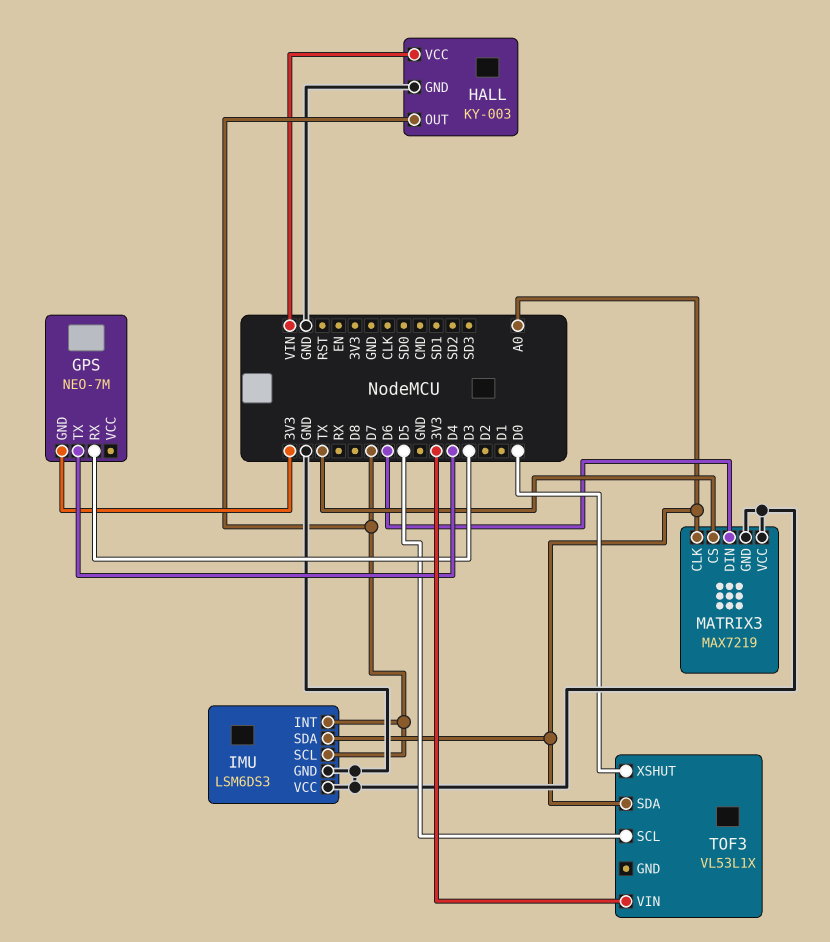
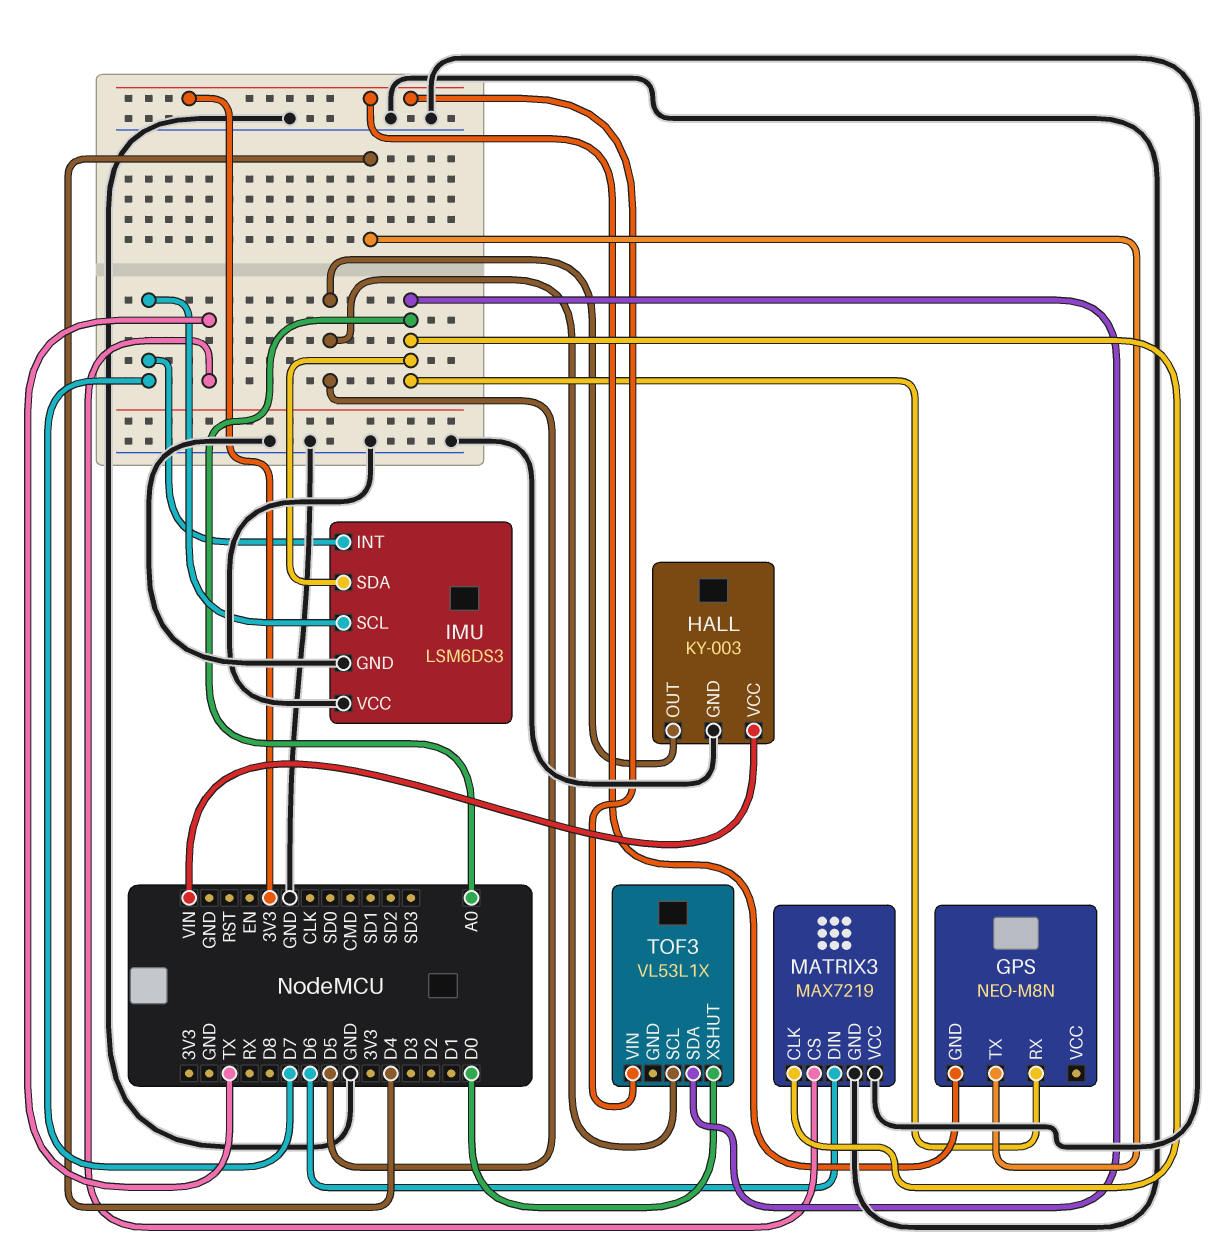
GPS: NEO-7M -> NEO-M8N
GPS pin RX: D3 -> A0
HALL pin OUT: D7 -> D5

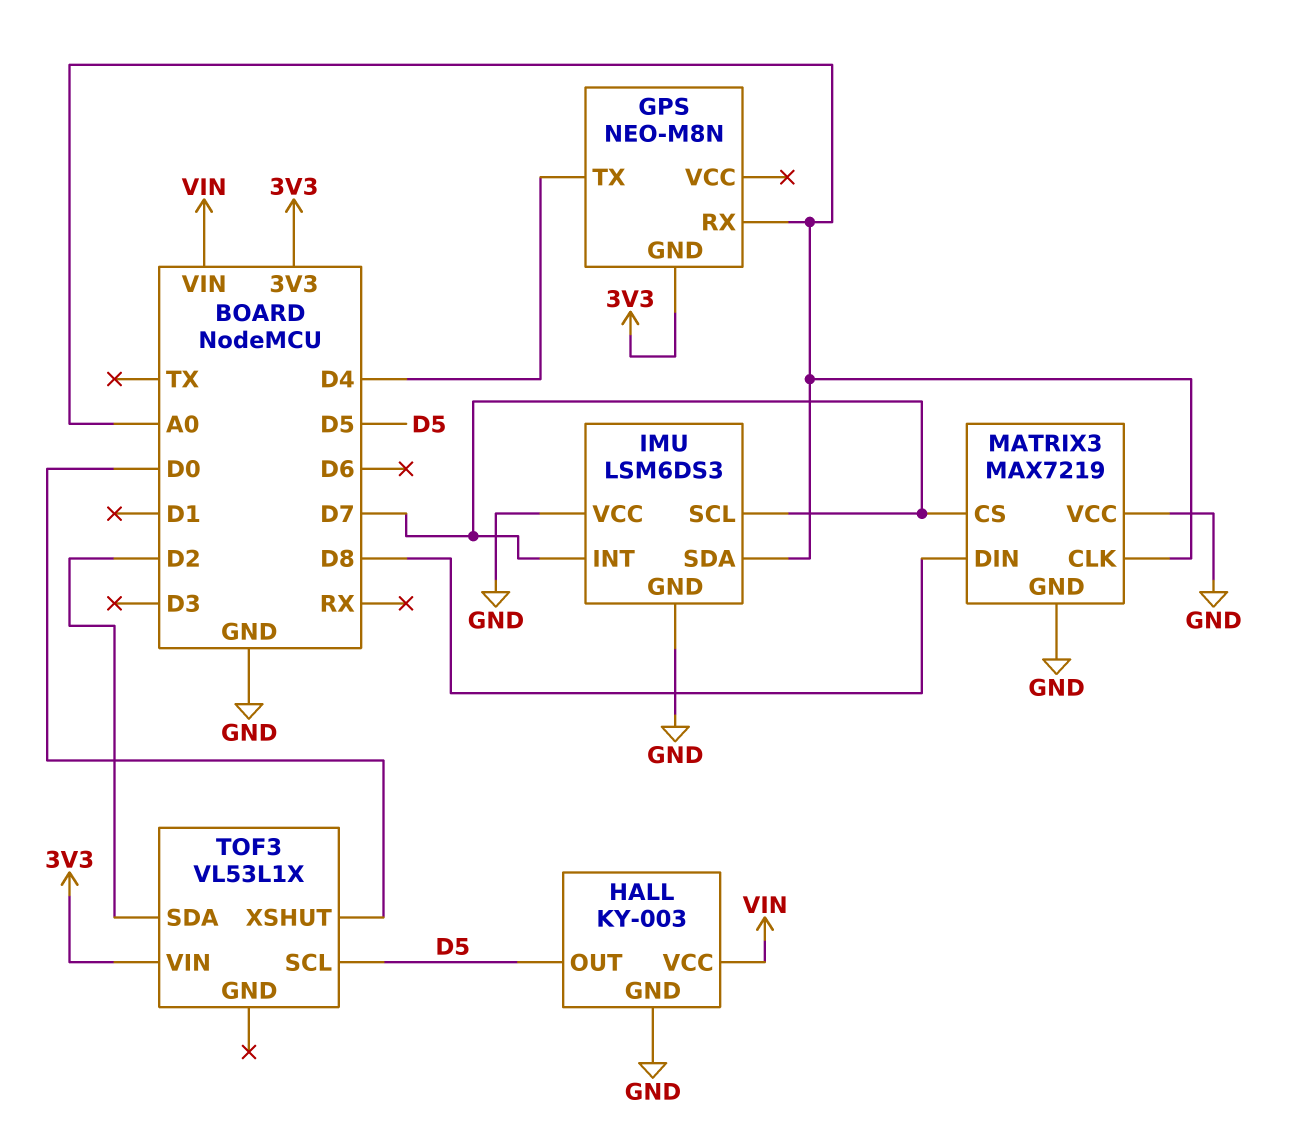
MATRIX3 pin CS: TX -> D7
MATRIX3 pin DIN: D6 -> D8
TOF3 pin SDA: A0 -> D2

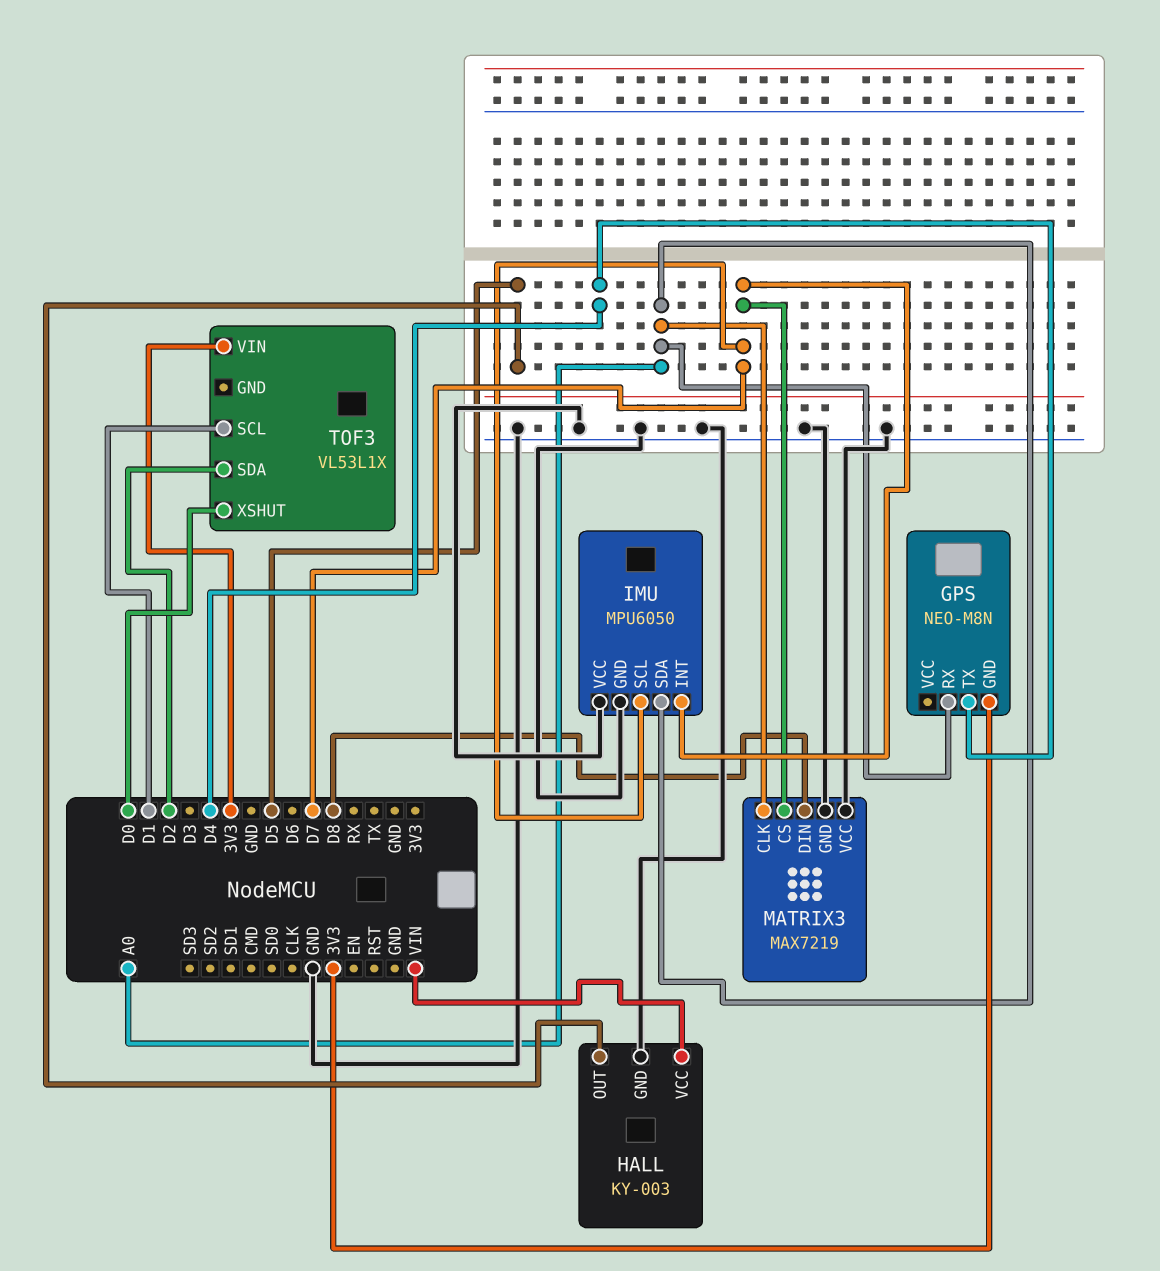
IMU: LSM6DS3 -> MPU6050
TOF3 pin SCL: D5 -> D1

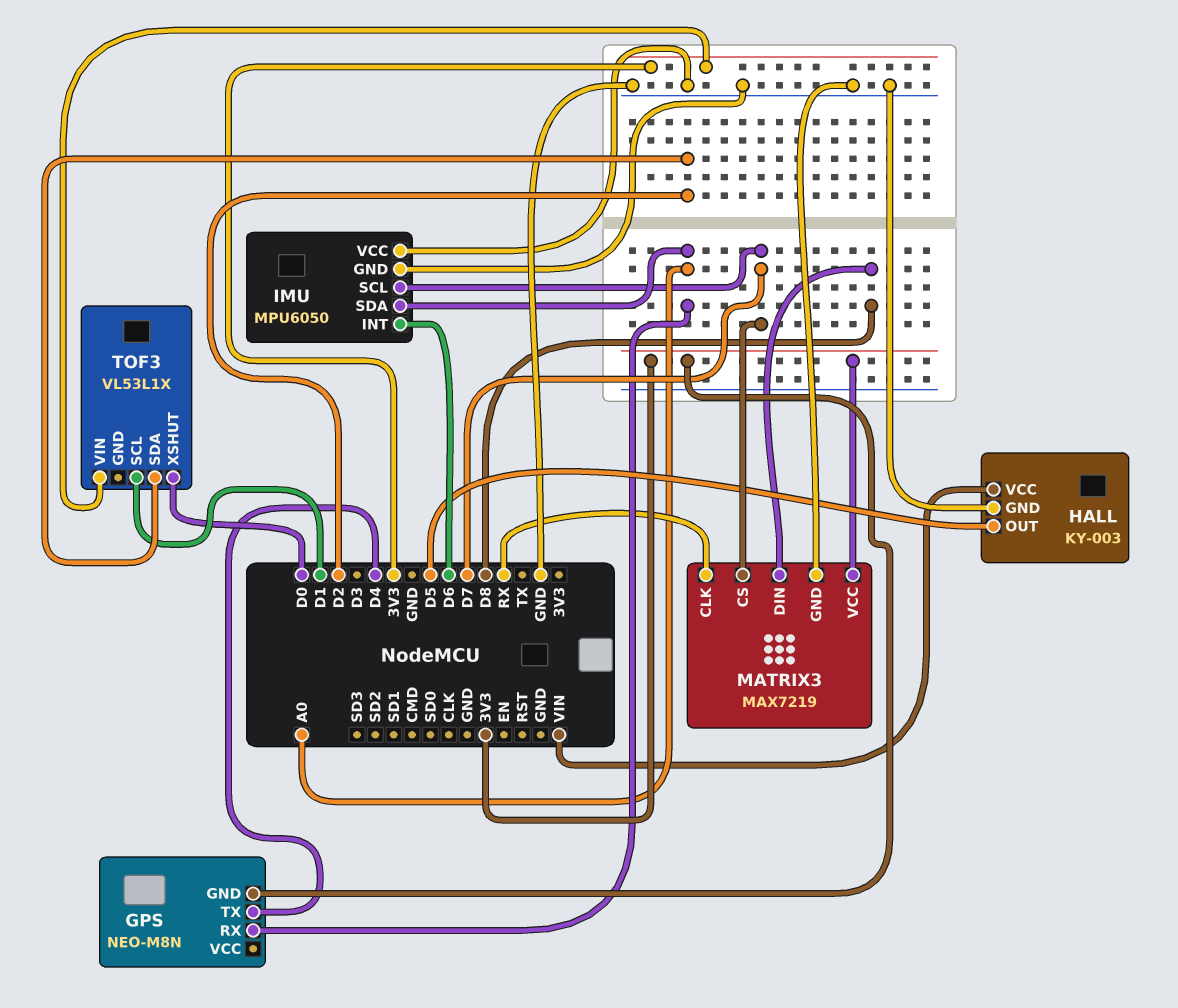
IMU pin INT: D7 -> D6
MATRIX3 pin CLK: A0 -> RX
MATRIX3 pin VCC: GND -> 3V3

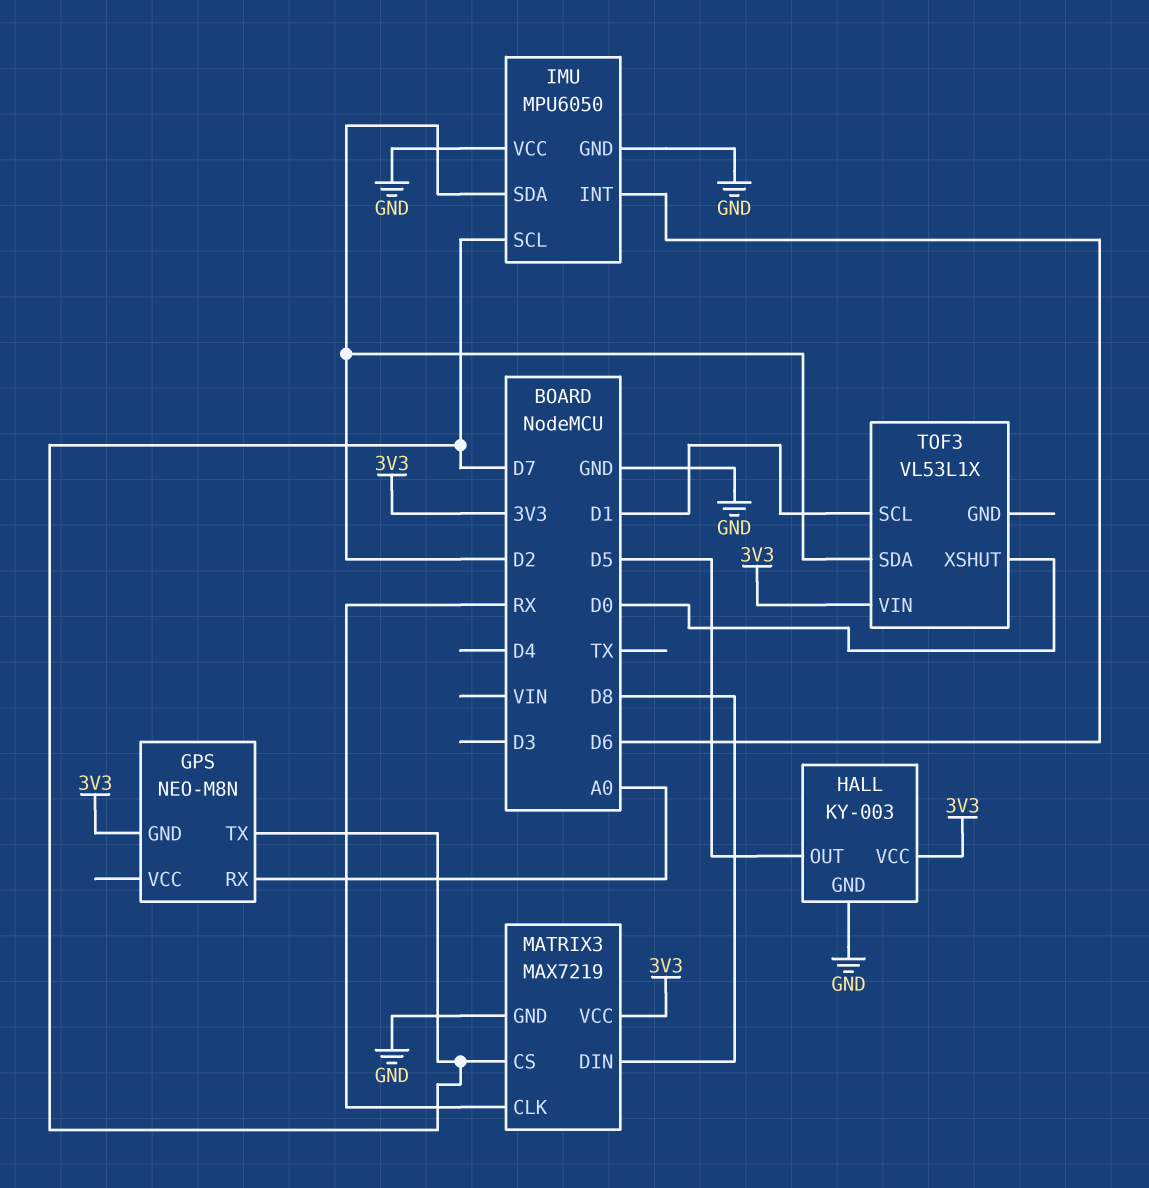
GPS pin TX: D4 -> D7
HALL pin VCC: VIN -> 3V3
IMU pin SDA: A0 -> D2

